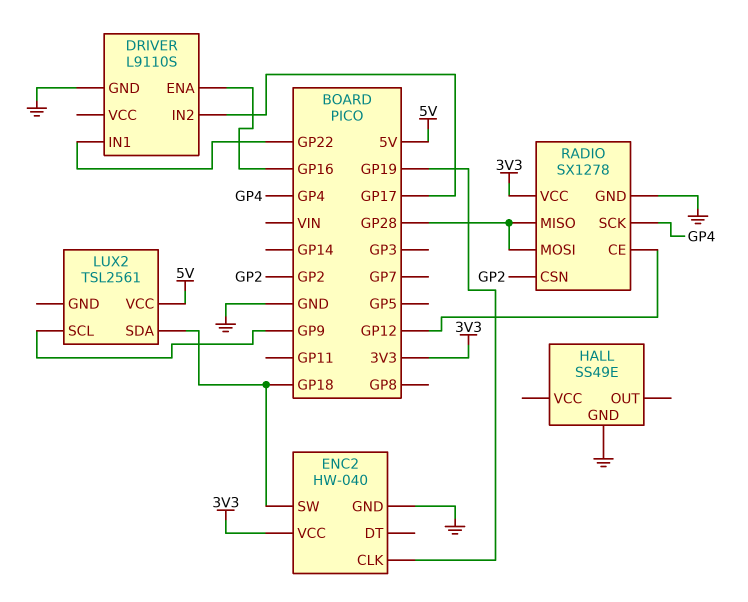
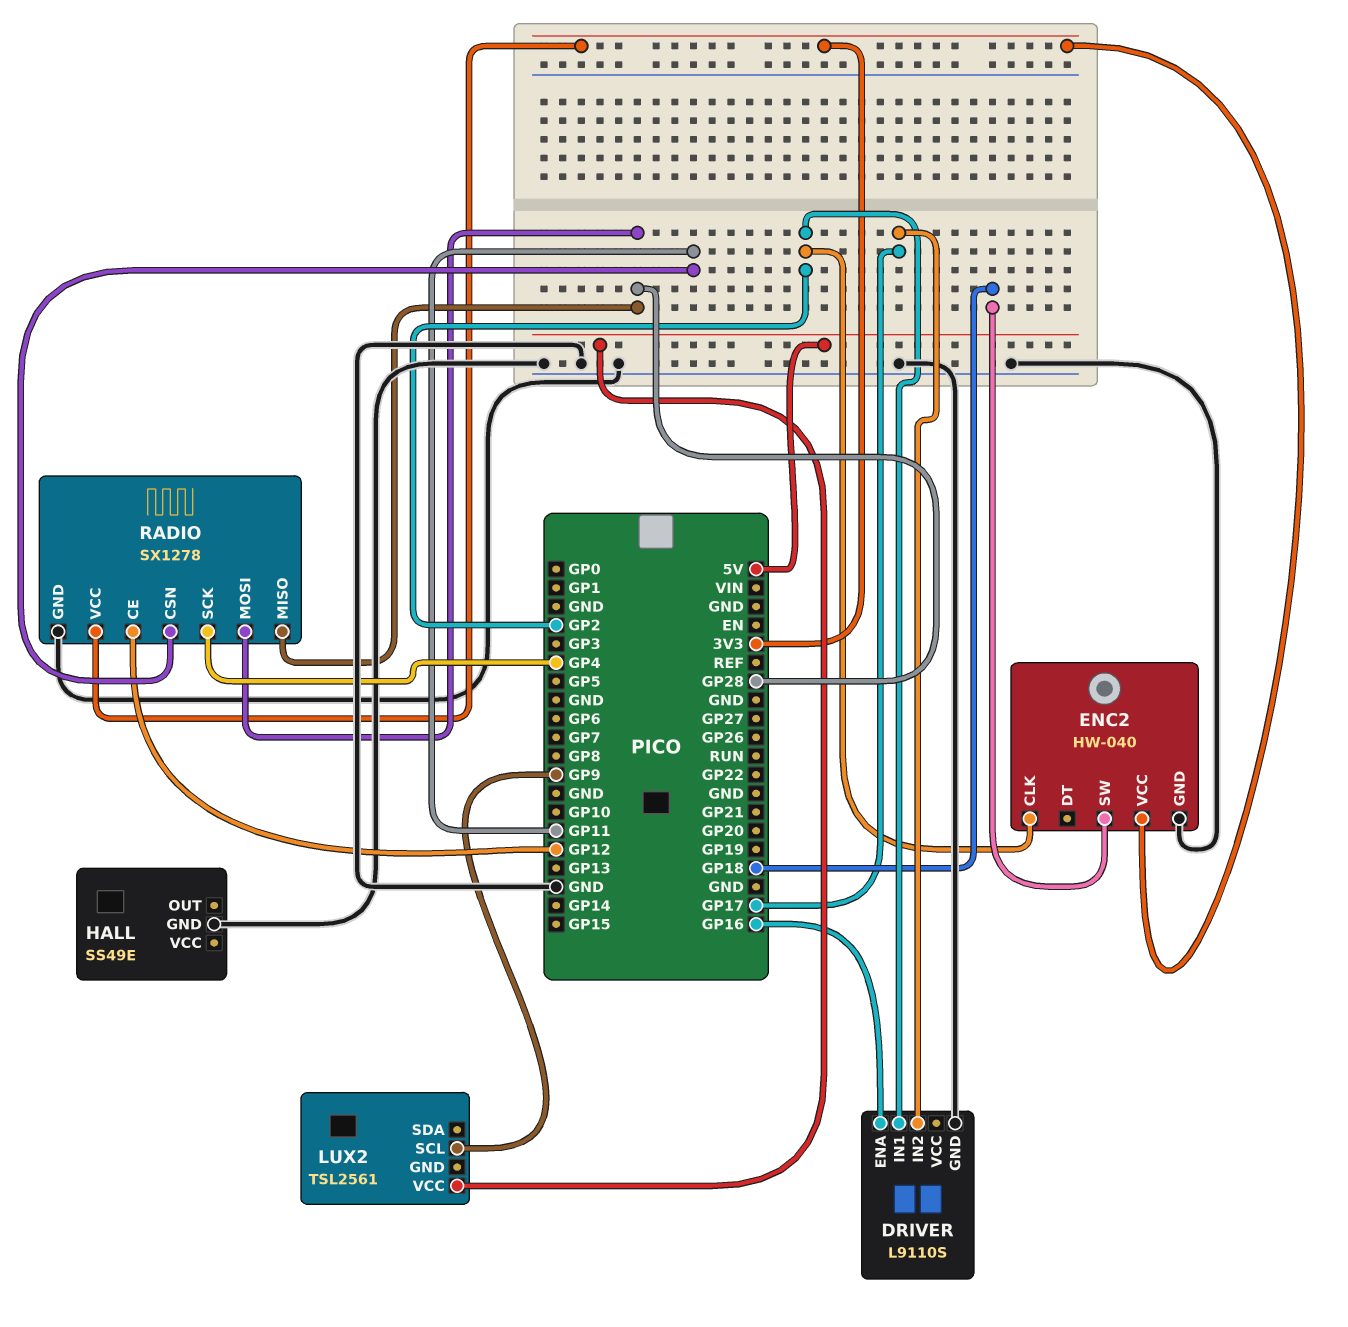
DRIVER pin IN1: GP22 -> GP2
ENC2 pin CLK: GP19 -> GP2
LUX2 pin SDA: GP18 -> none
RADIO pin CSN: GP2 -> GP11

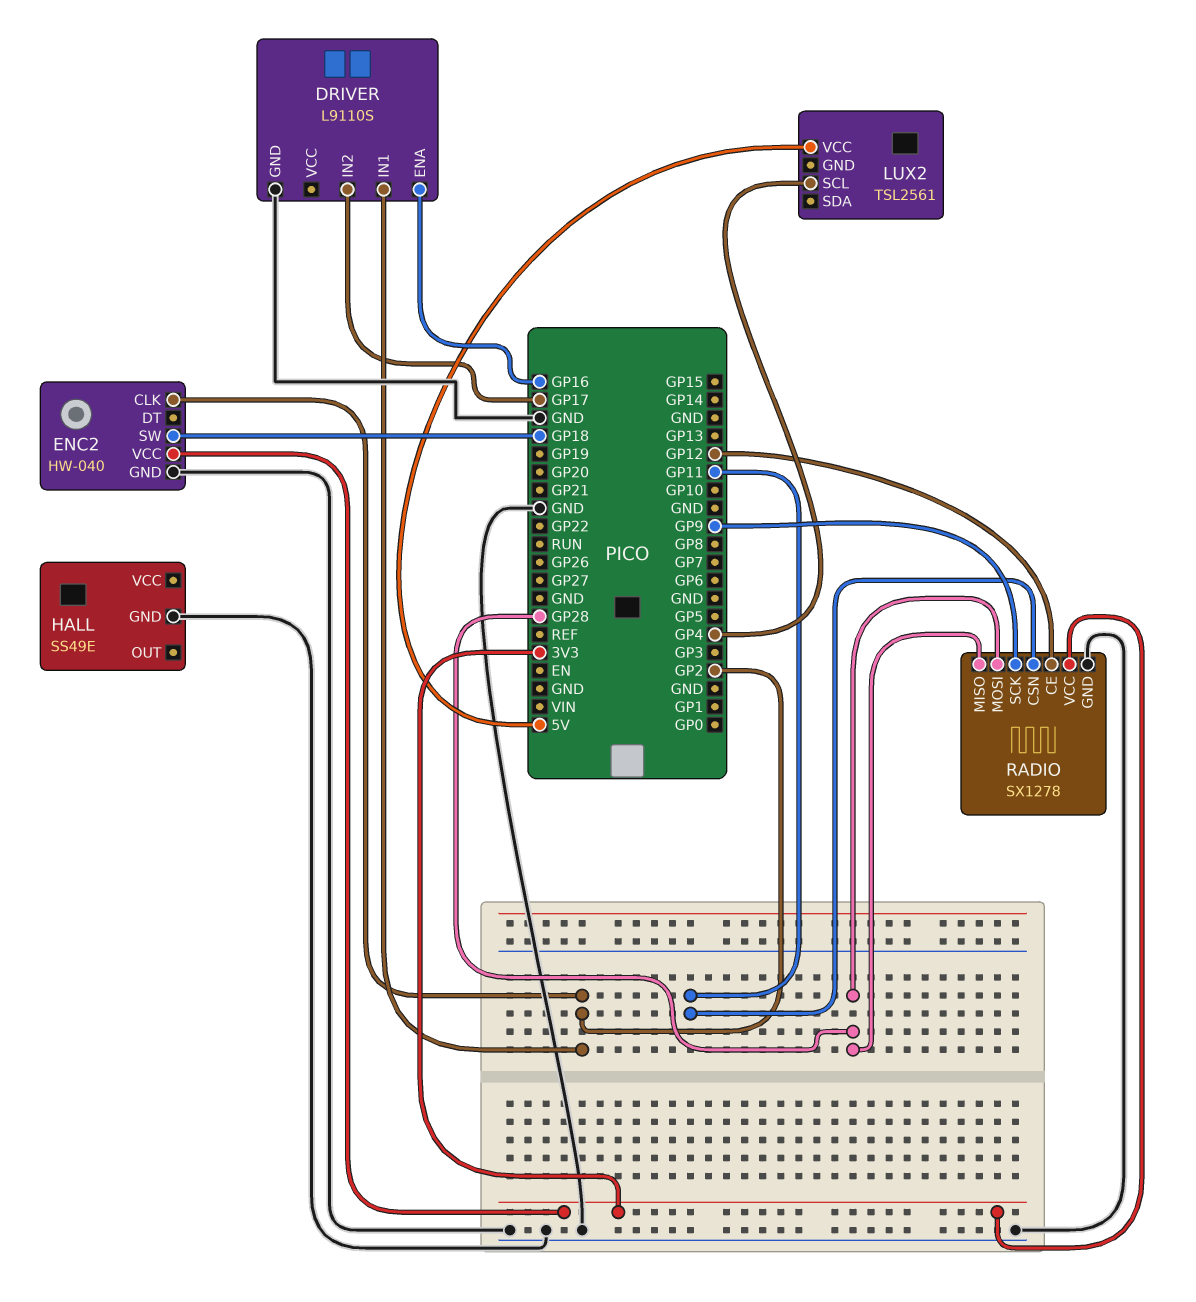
LUX2 pin SCL: GP9 -> GP4
RADIO pin SCK: GP4 -> GP9

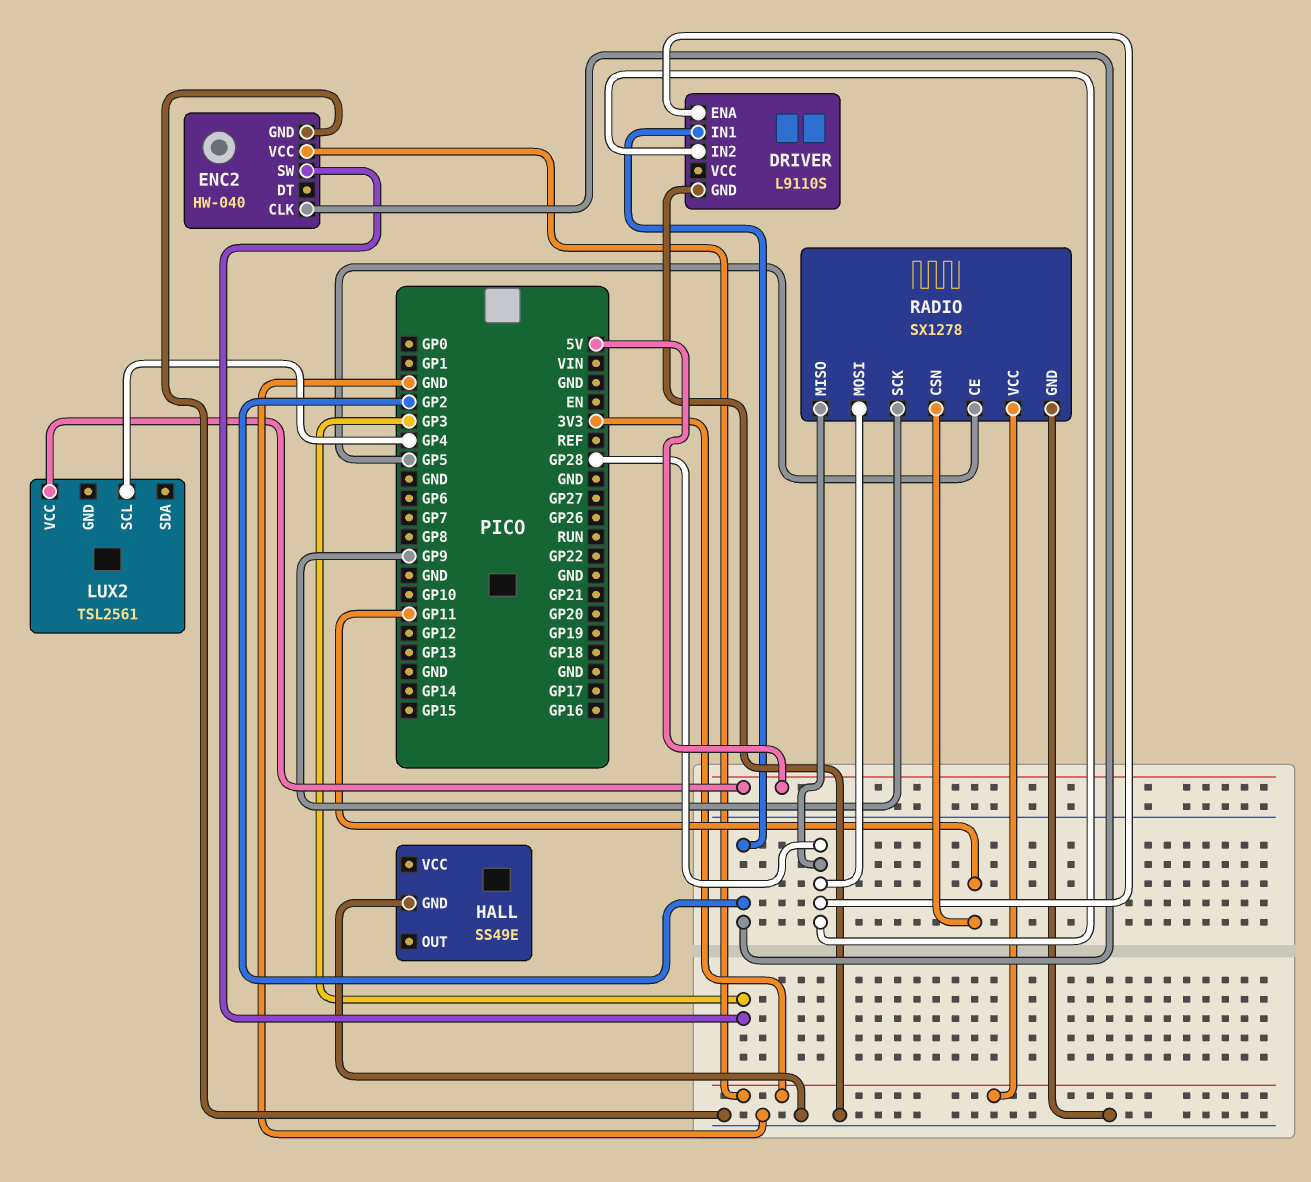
DRIVER pin ENA: GP16 -> GP28
DRIVER pin IN2: GP17 -> GP28
ENC2 pin SW: GP18 -> GP3
RADIO pin CE: GP12 -> GP5

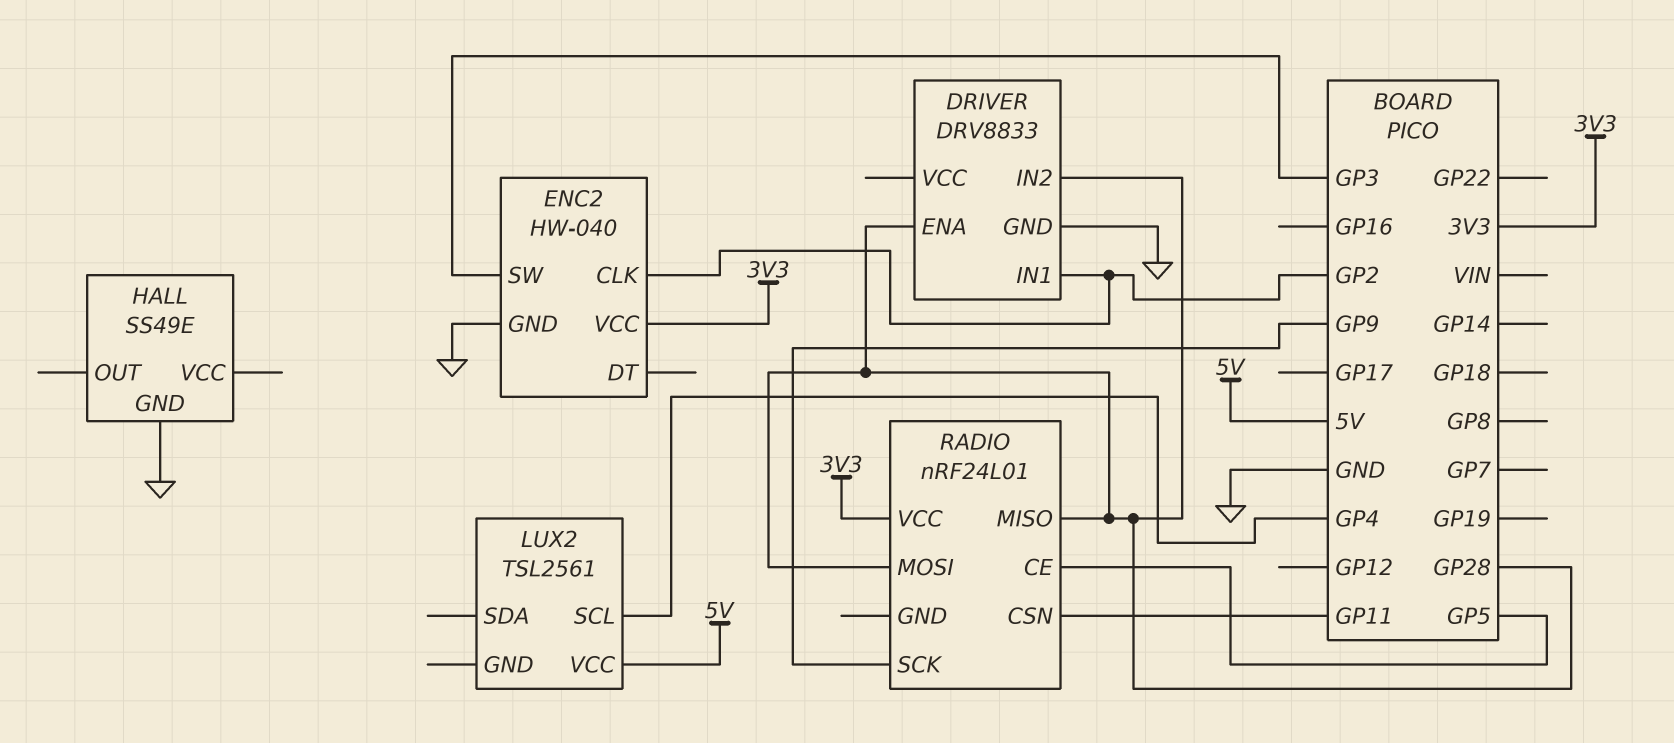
DRIVER: L9110S -> DRV8833
RADIO: SX1278 -> nRF24L01
RADIO pin GND: GND -> none

